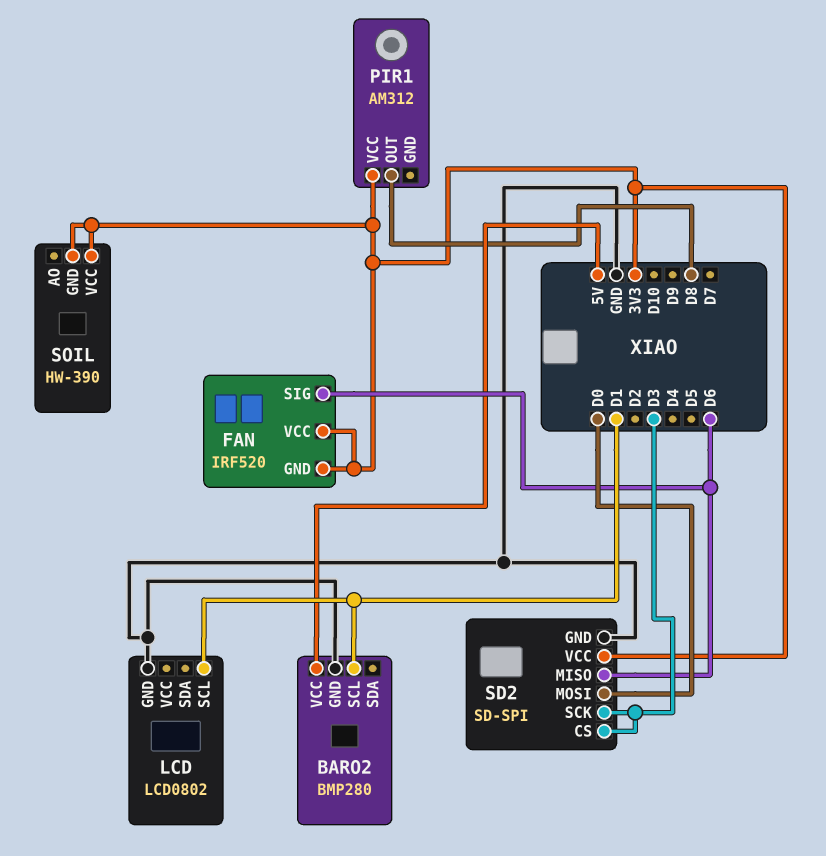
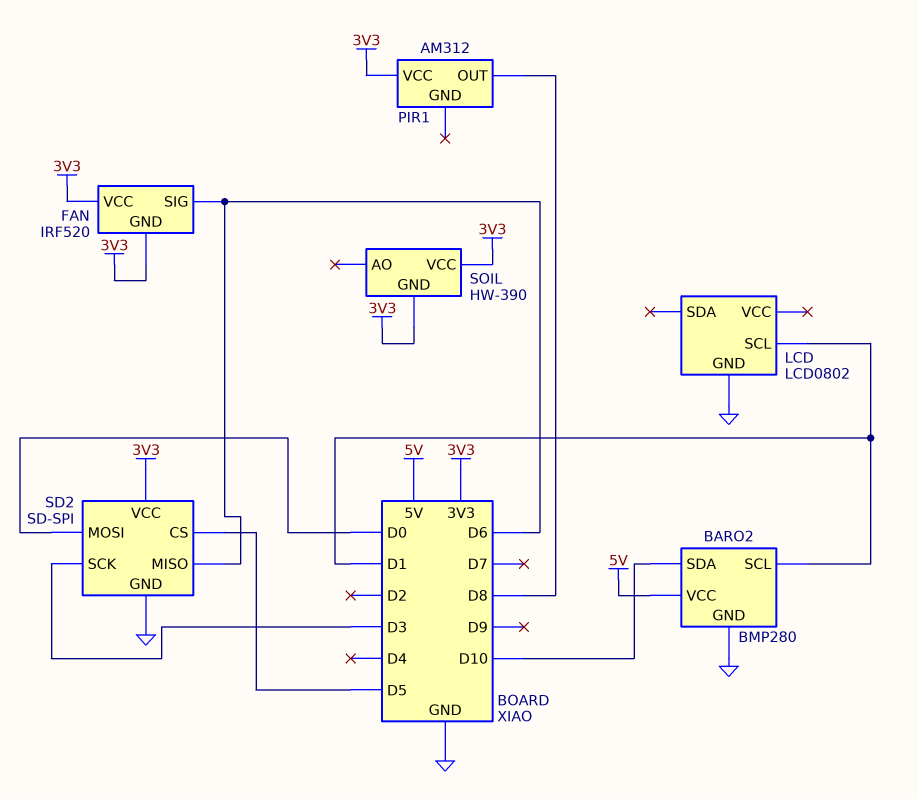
BARO2 pin SDA: none -> D10
SD2 pin CS: D3 -> D5

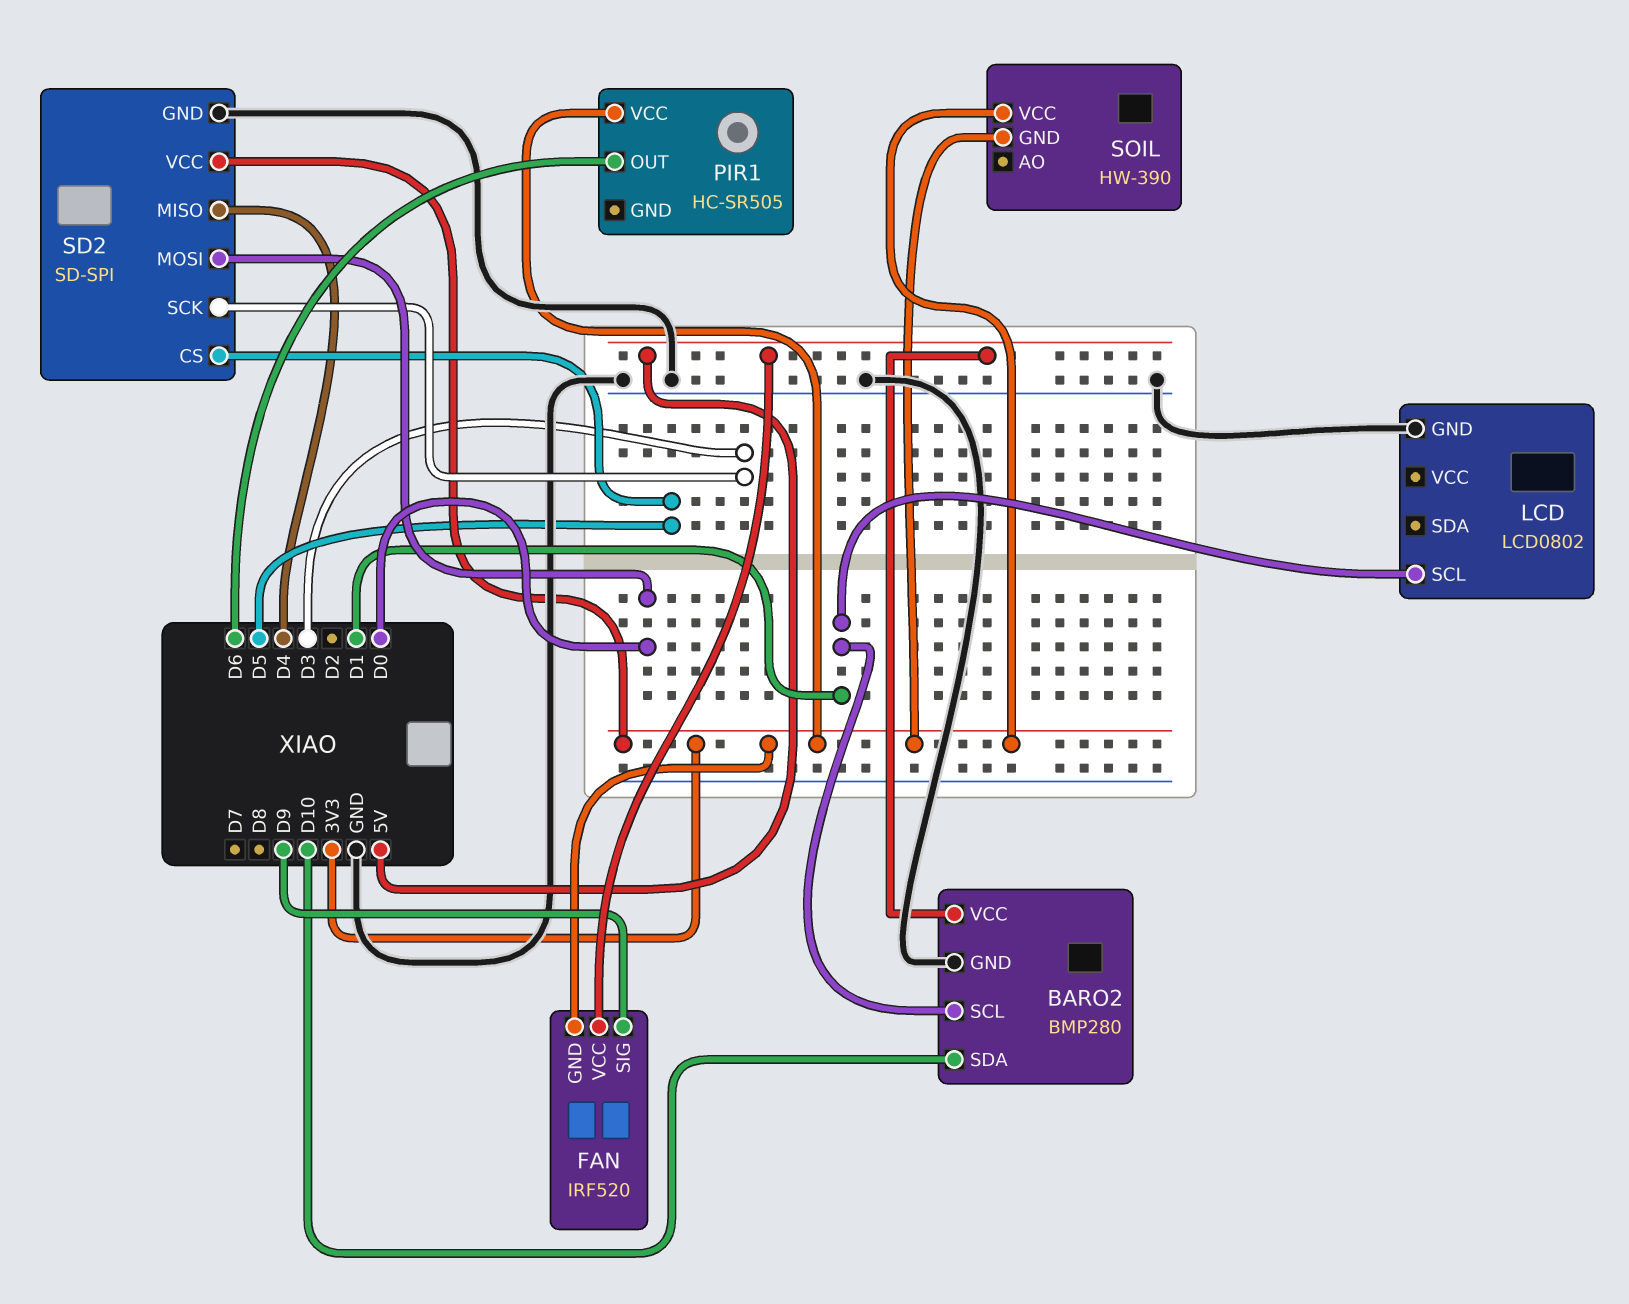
FAN pin SIG: D6 -> D9
FAN pin VCC: 3V3 -> 5V
PIR1: AM312 -> HC-SR505
PIR1 pin OUT: D8 -> D6
SD2 pin MISO: D6 -> D4

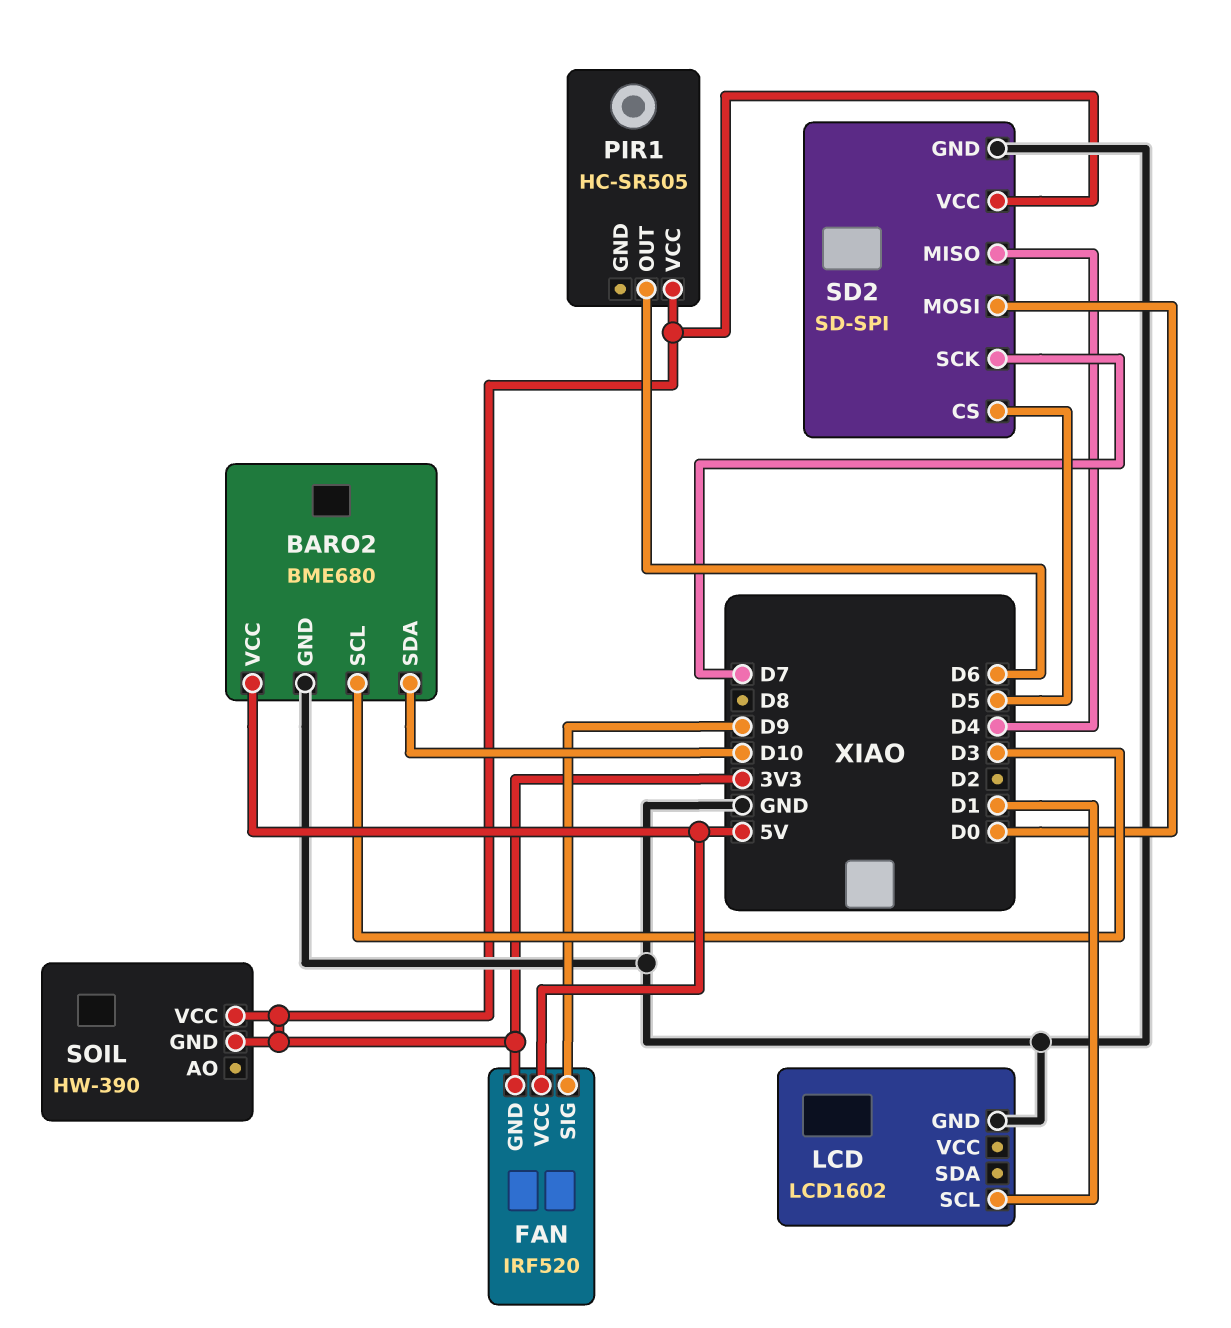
BARO2: BMP280 -> BME680
BARO2 pin SCL: D1 -> D3
LCD: LCD0802 -> LCD1602
SD2 pin SCK: D3 -> D7

